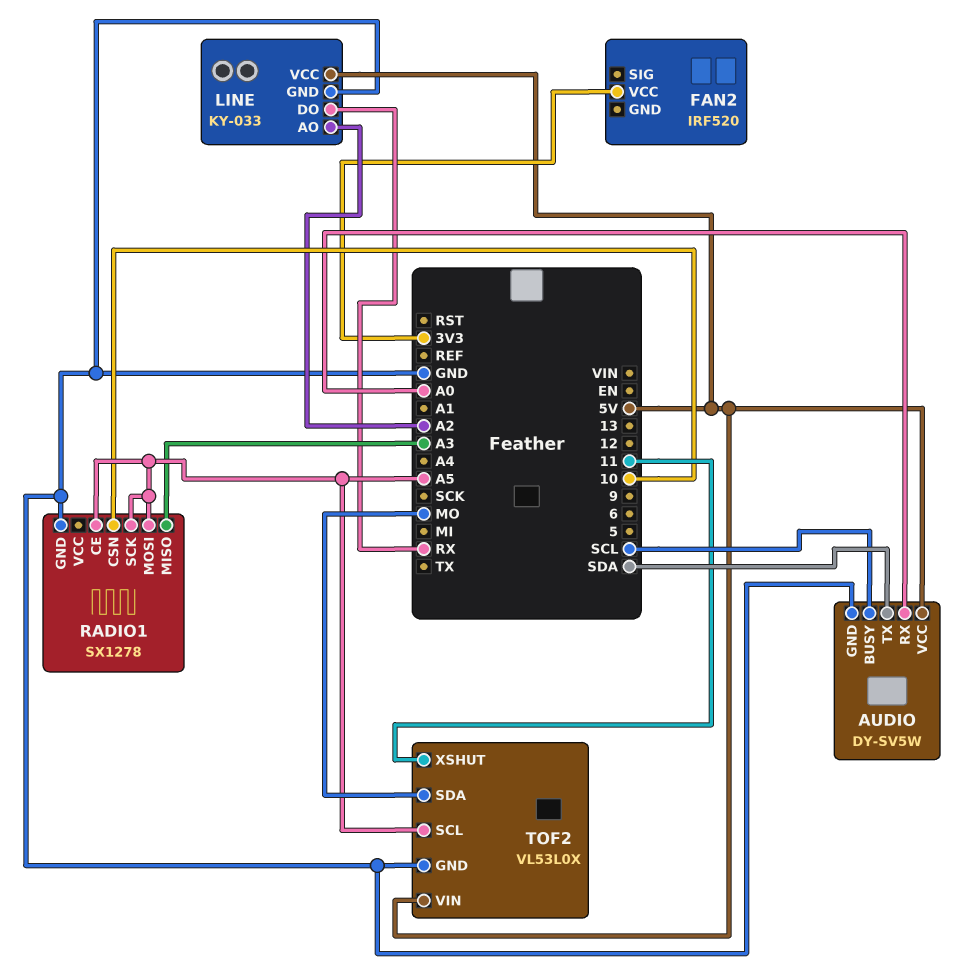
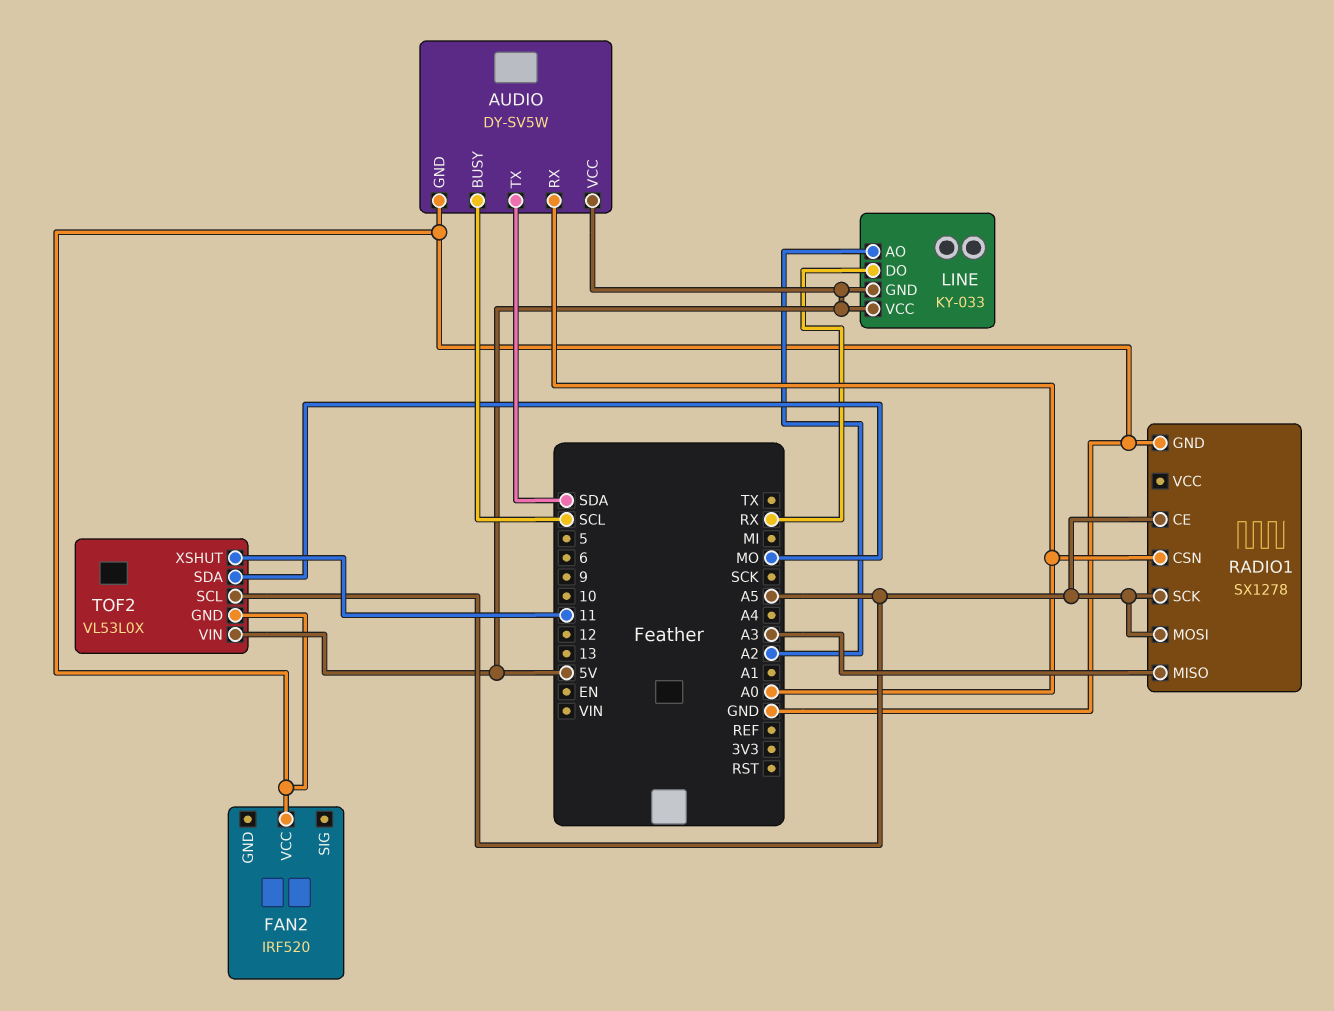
FAN2 pin VCC: 3V3 -> GND
LINE pin GND: GND -> 5V
RADIO1 pin CSN: 10 -> A0

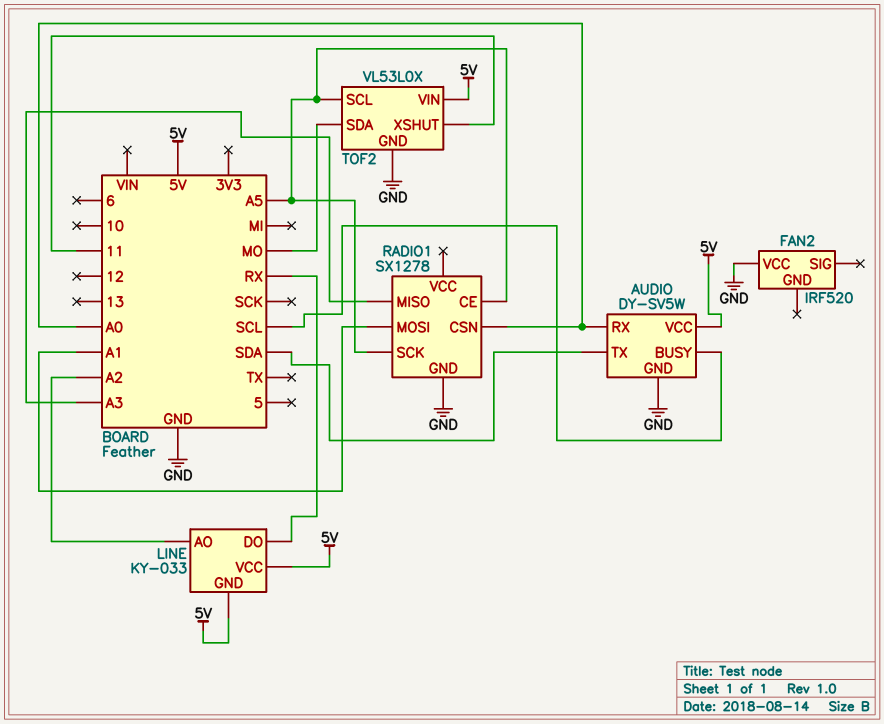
RADIO1 pin MOSI: A5 -> A1

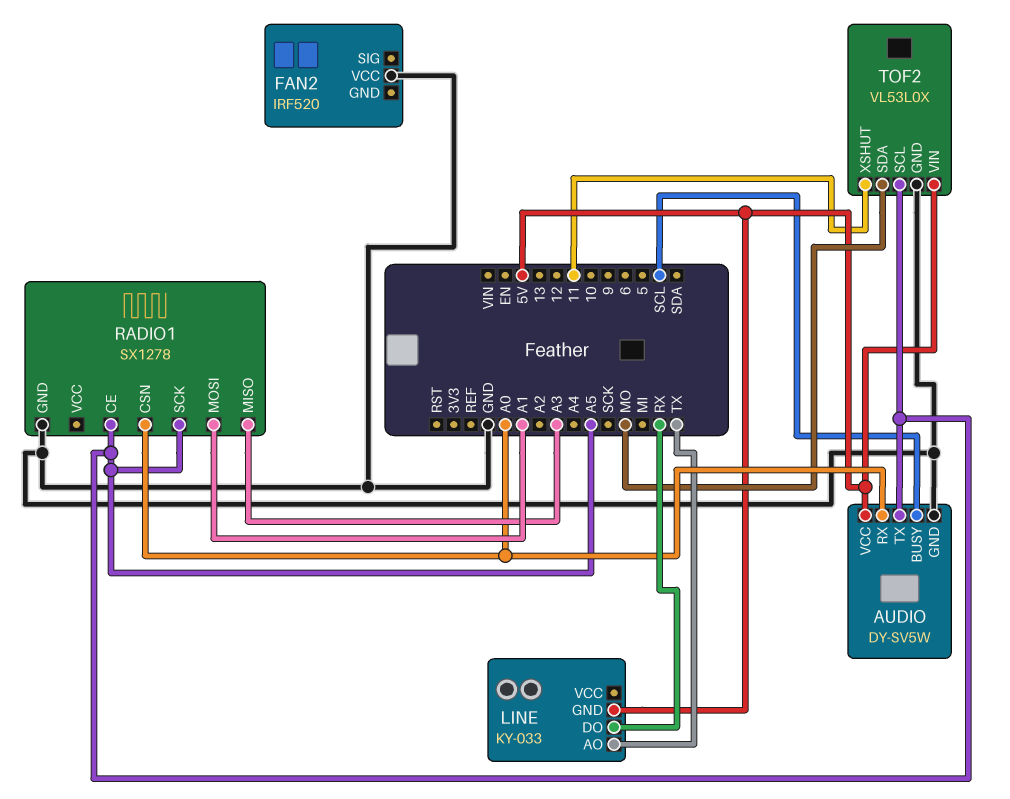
AUDIO pin TX: SDA -> A5
LINE pin AO: A2 -> TX
LINE pin VCC: 5V -> none

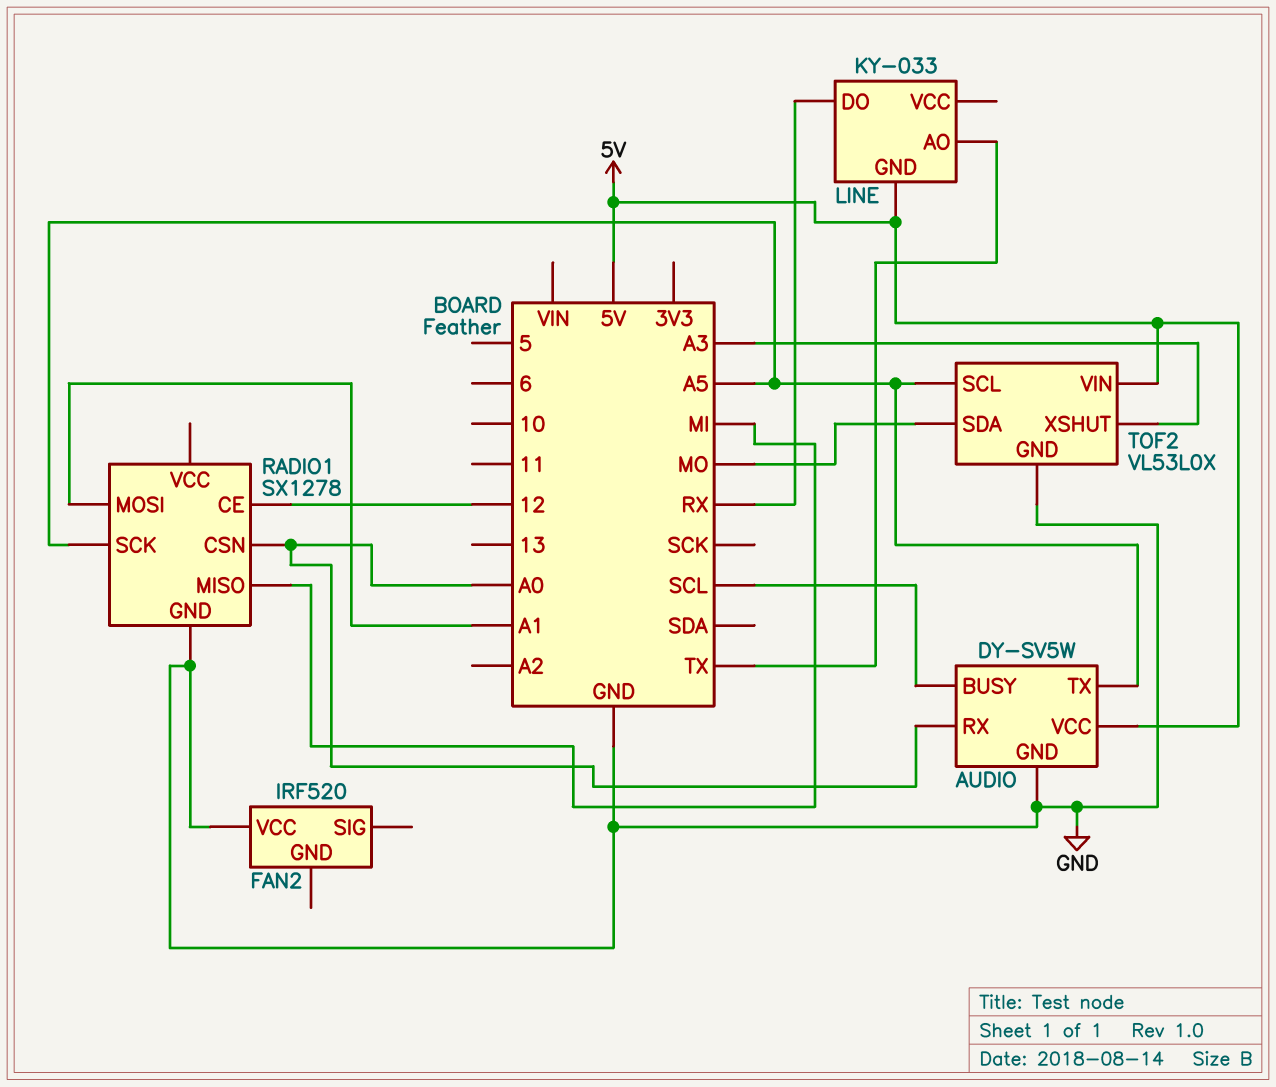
RADIO1 pin CE: A5 -> 12
RADIO1 pin MISO: A3 -> MI
TOF2 pin XSHUT: 11 -> A3

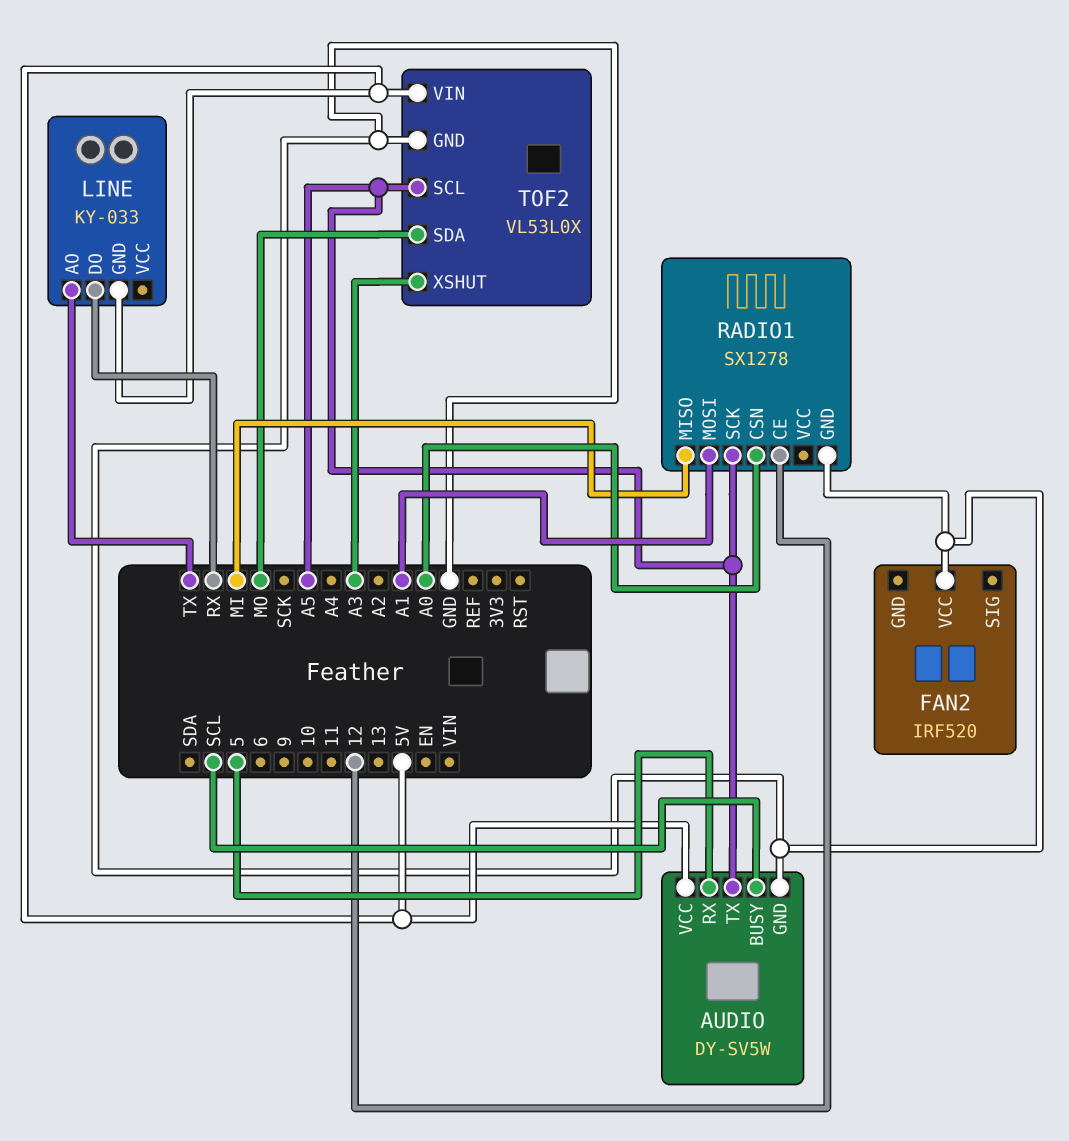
AUDIO pin RX: A0 -> 5

